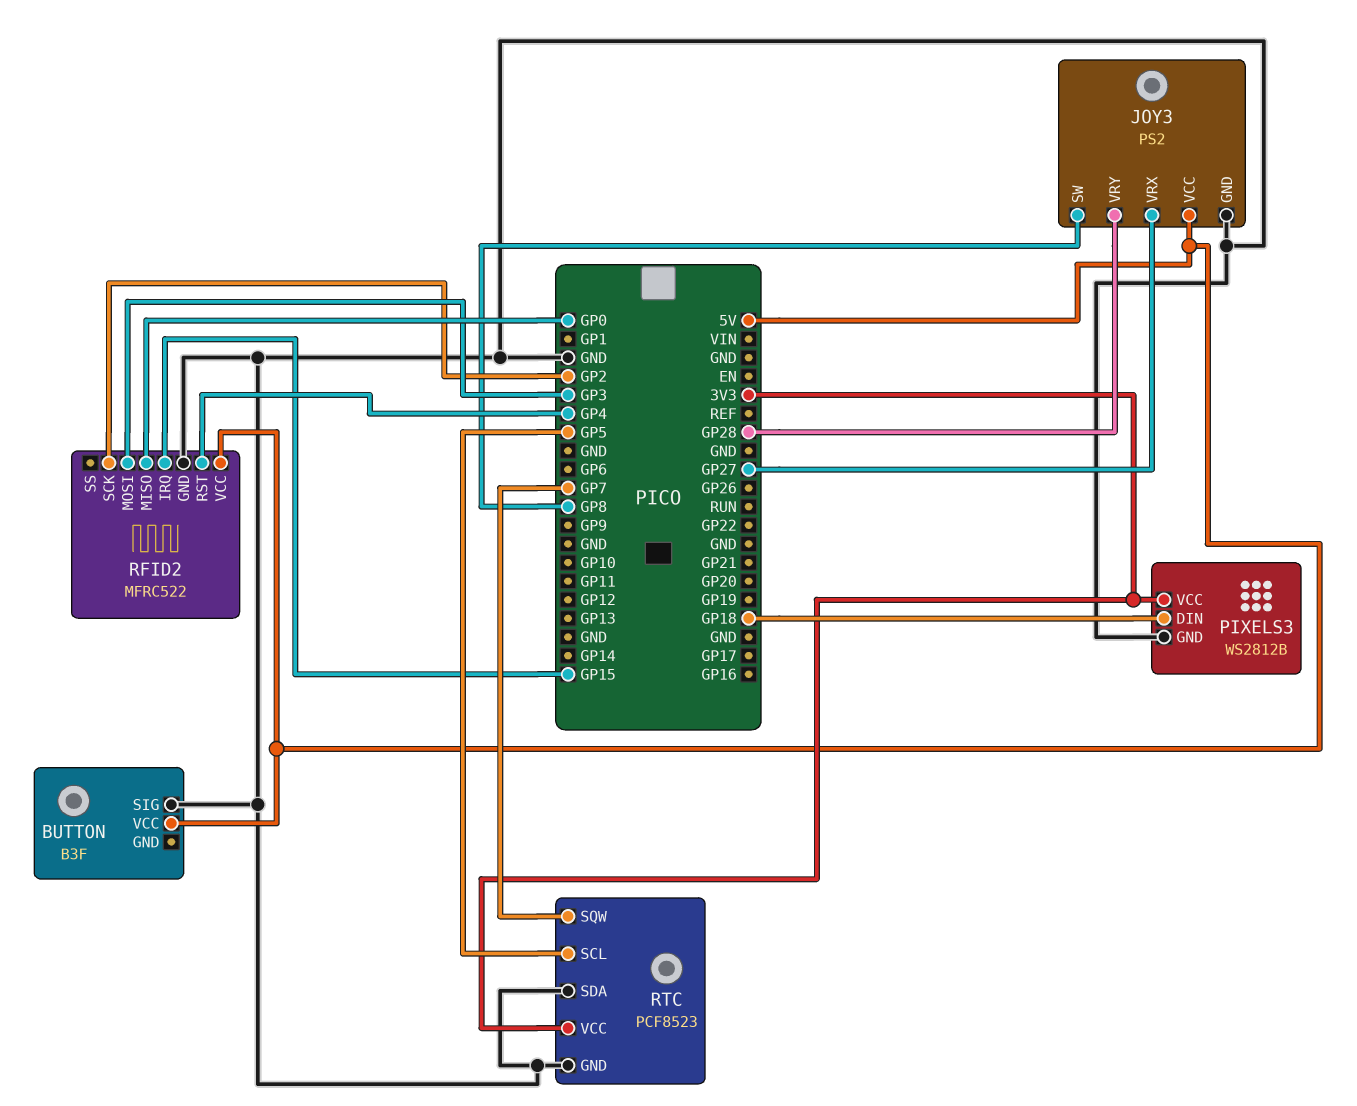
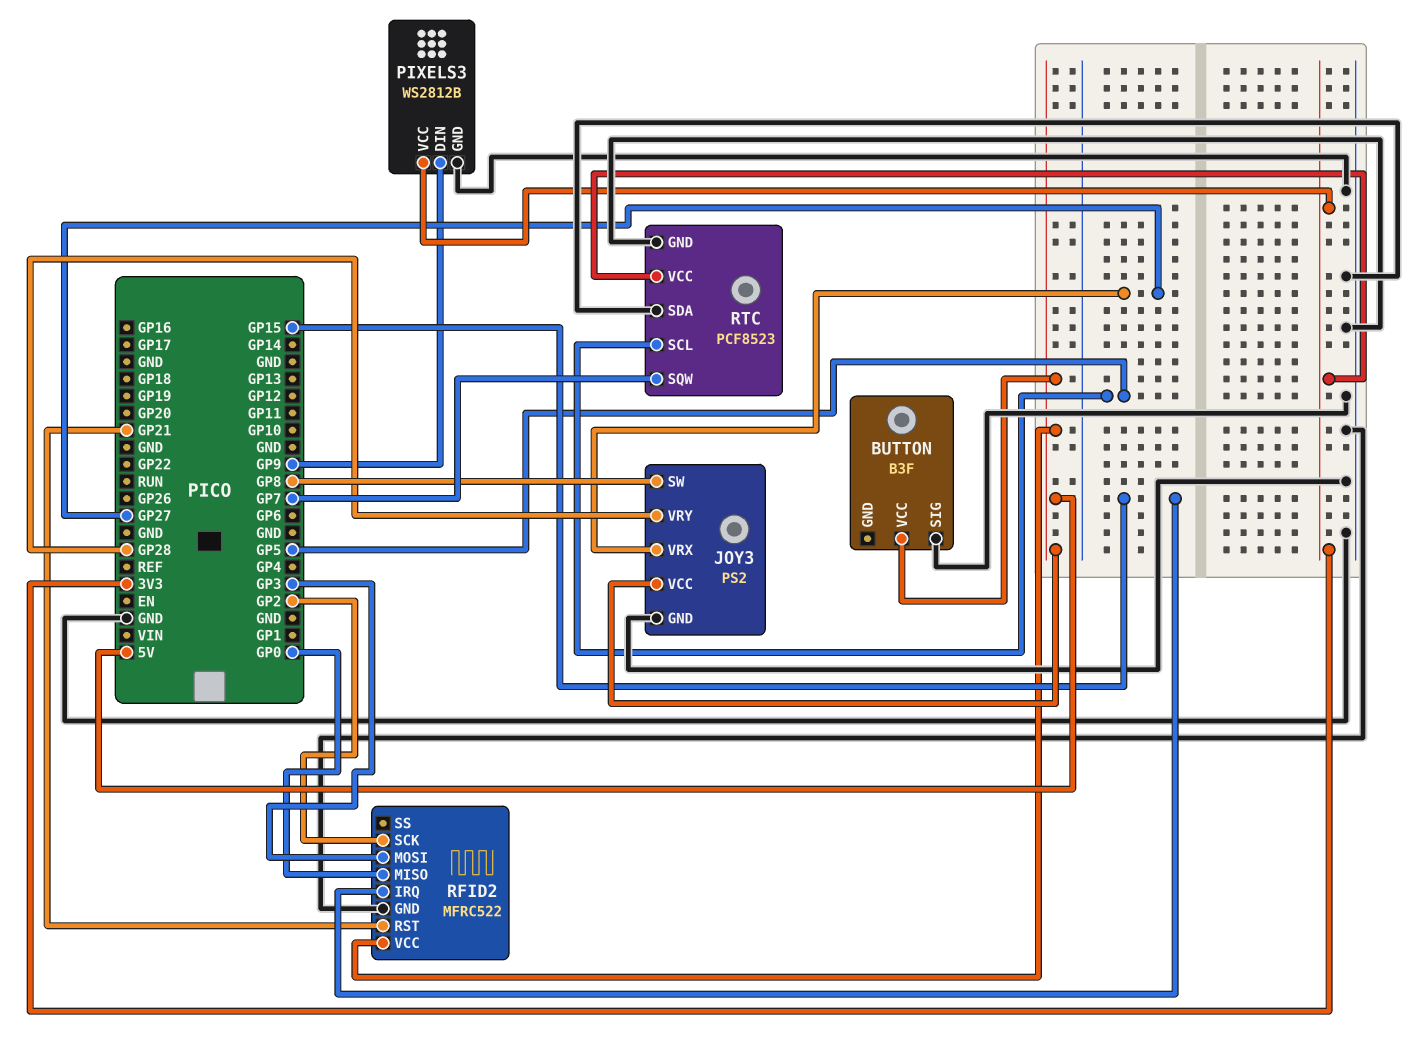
PIXELS3 pin DIN: GP18 -> GP9
RFID2 pin RST: GP4 -> GP21

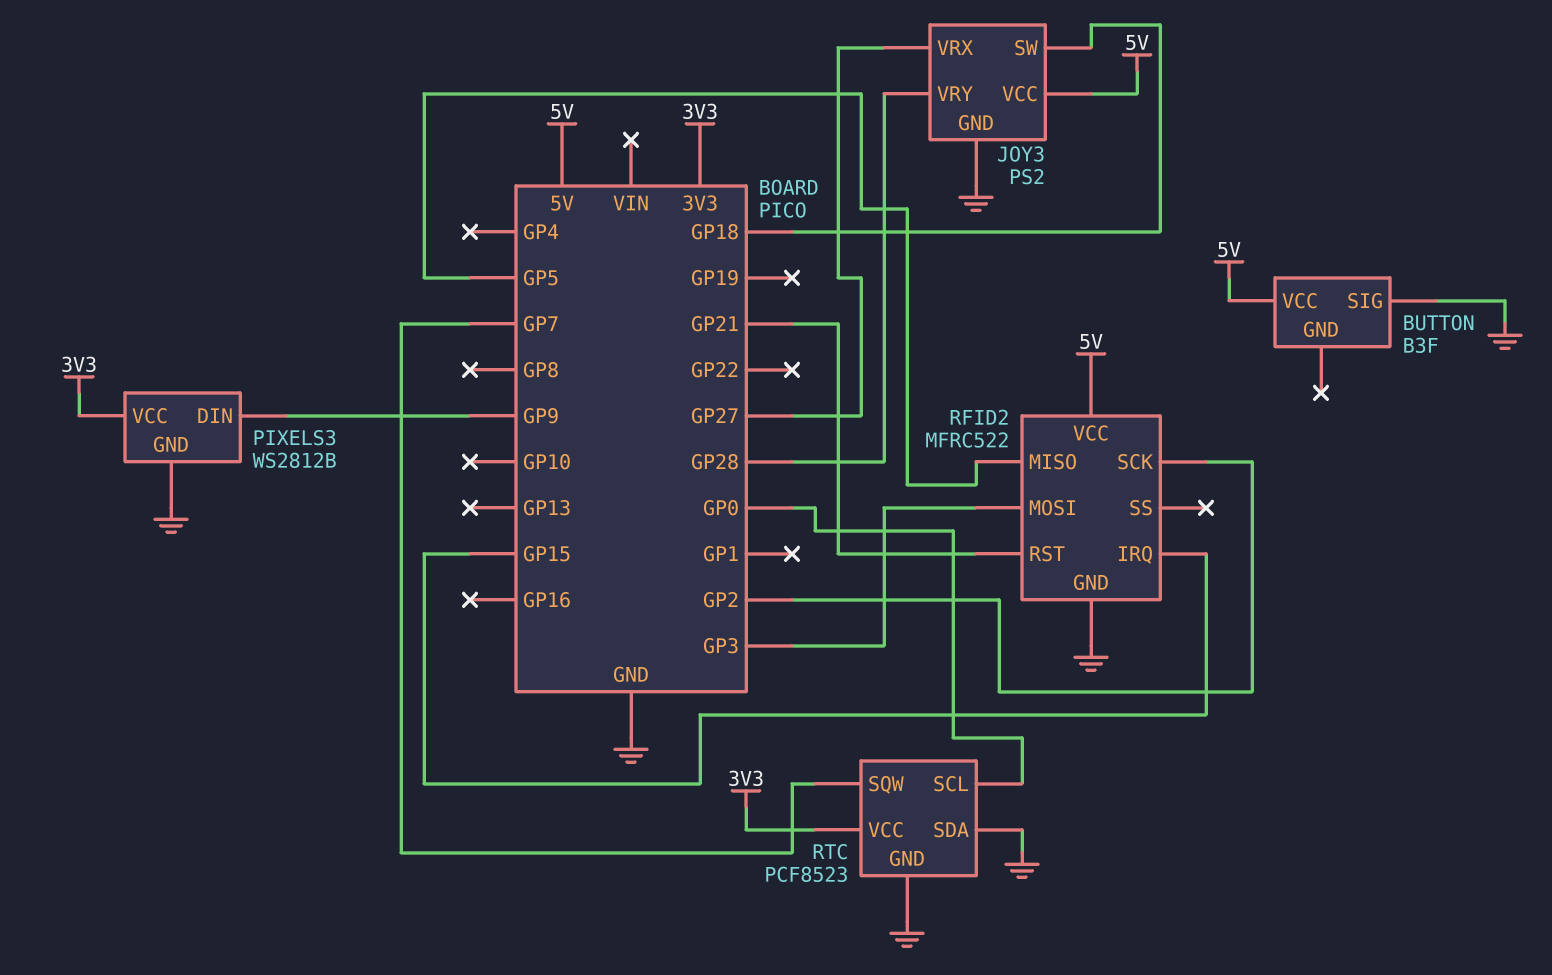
JOY3 pin SW: GP8 -> GP18
RFID2 pin MISO: GP0 -> GP5
RTC pin SCL: GP5 -> GP0

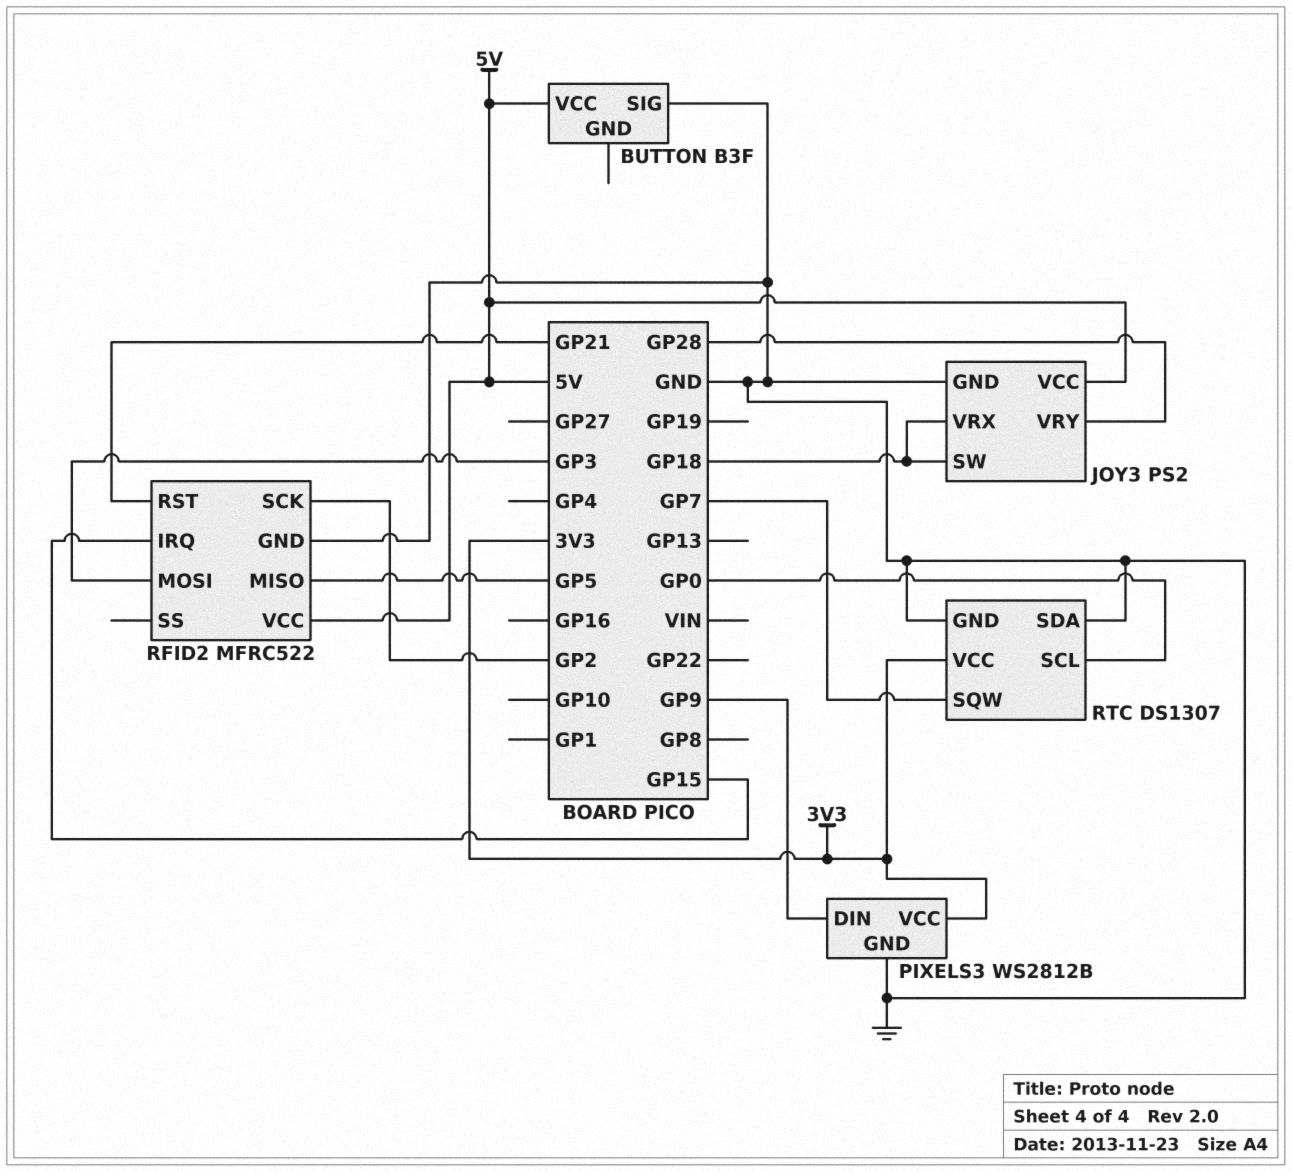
JOY3 pin VRX: GP27 -> GP18
RTC: PCF8523 -> DS1307

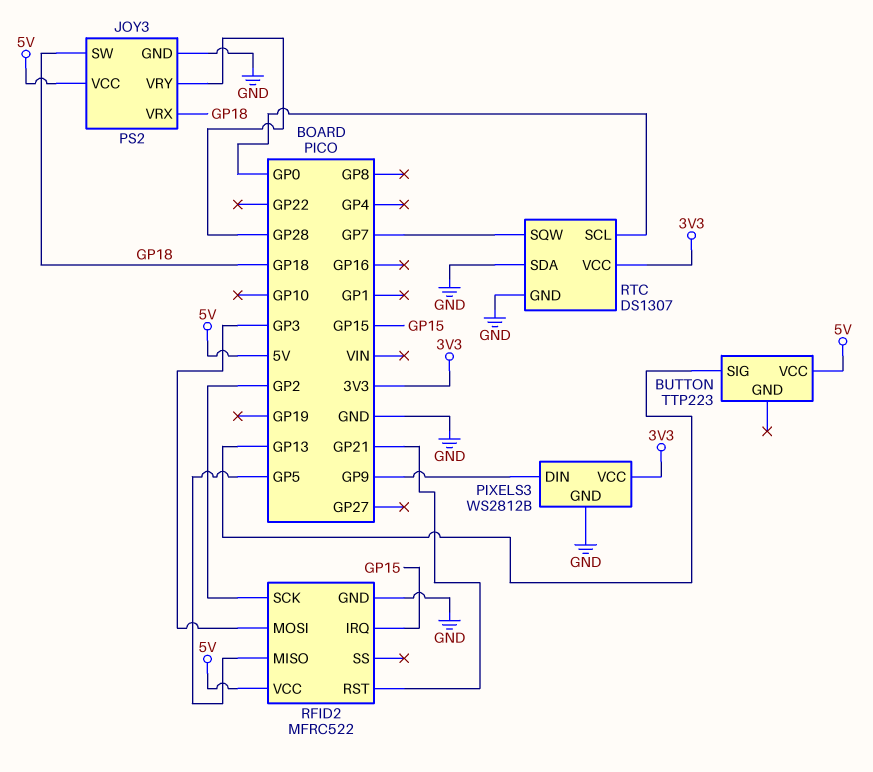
BUTTON: B3F -> TTP223
BUTTON pin SIG: GND -> GP13

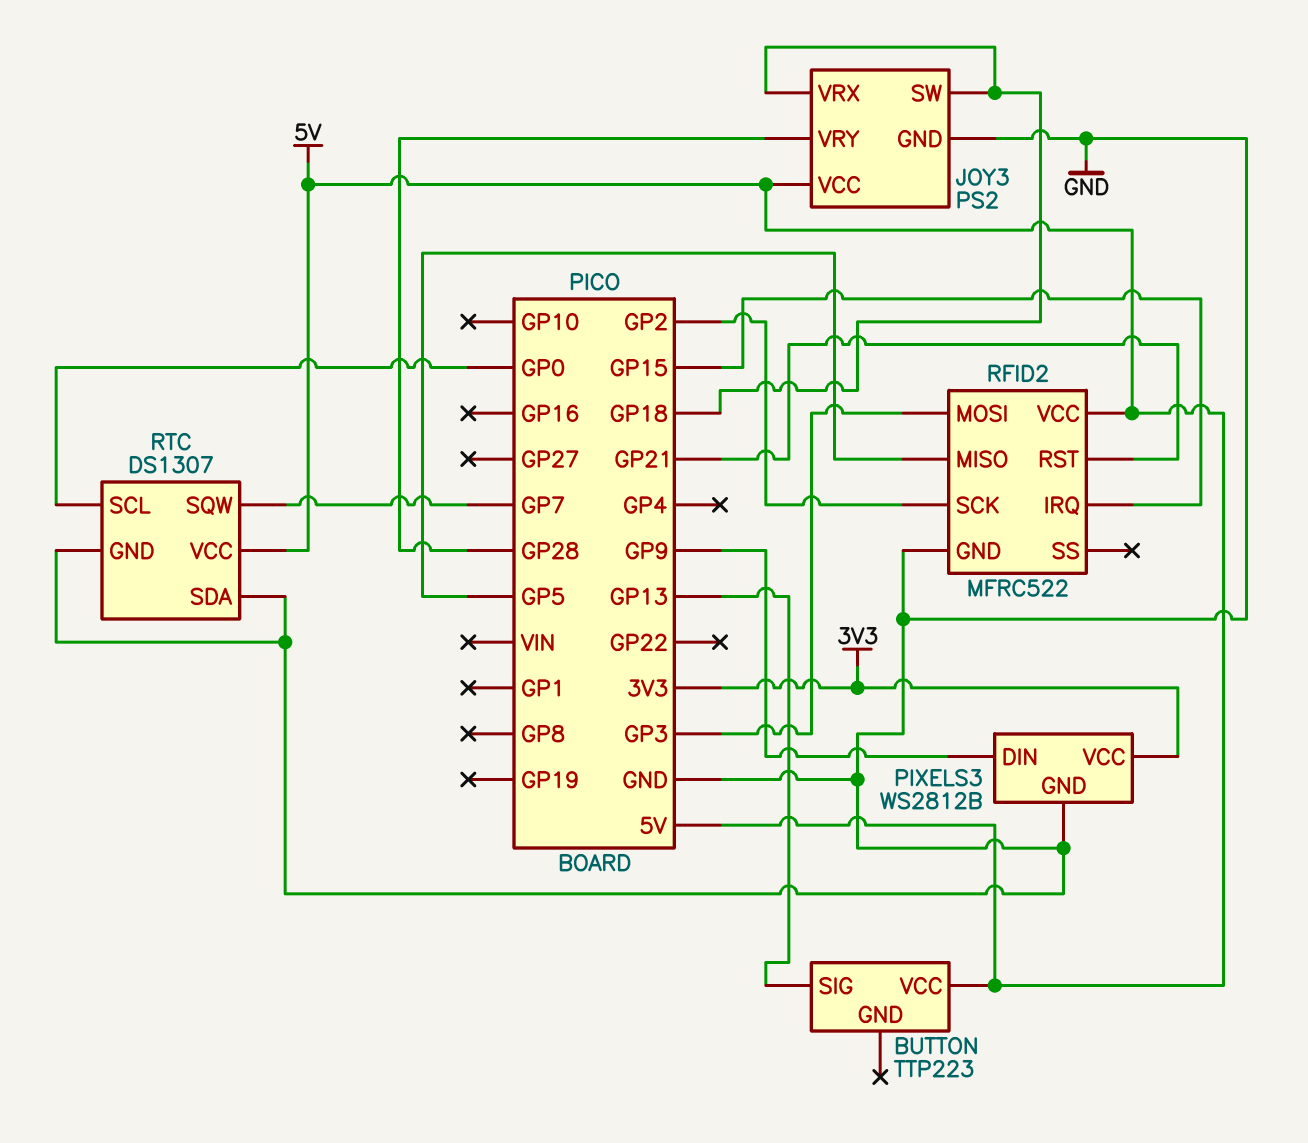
RTC pin VCC: 3V3 -> 5V

